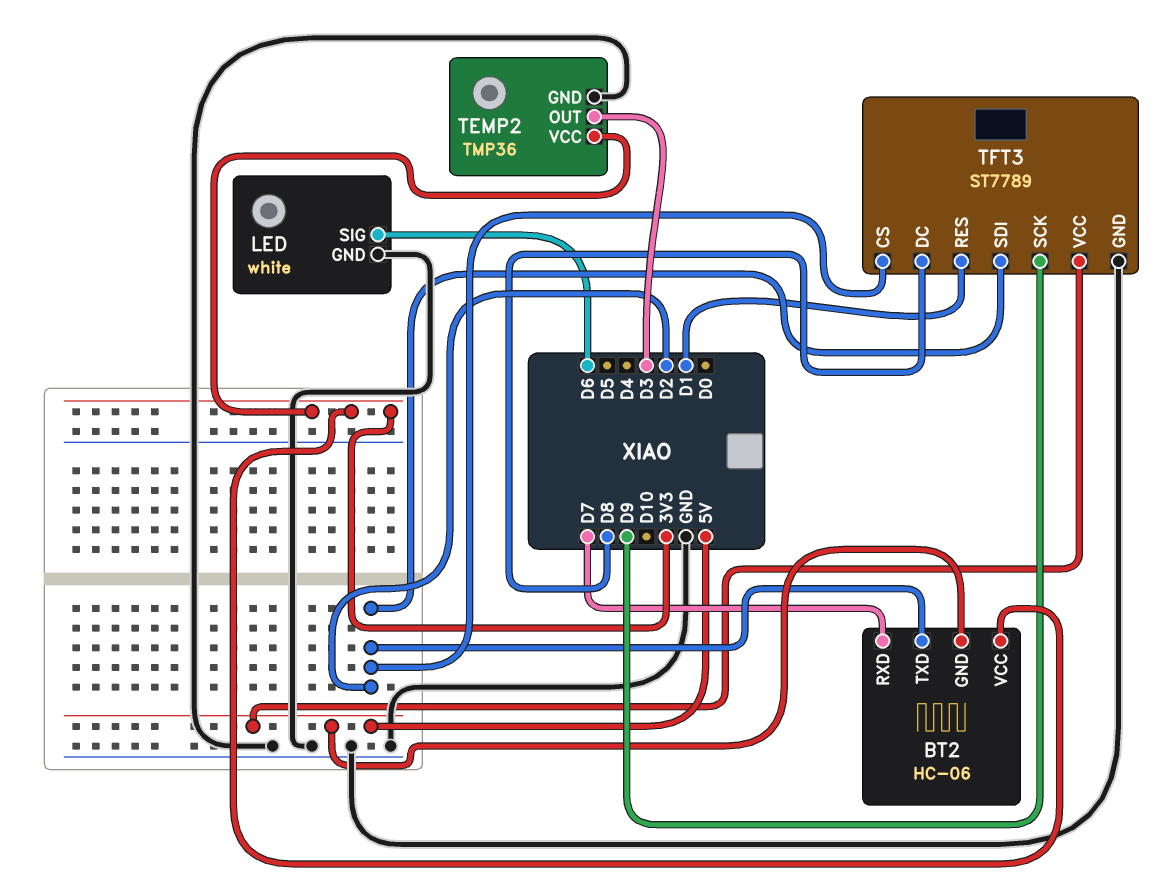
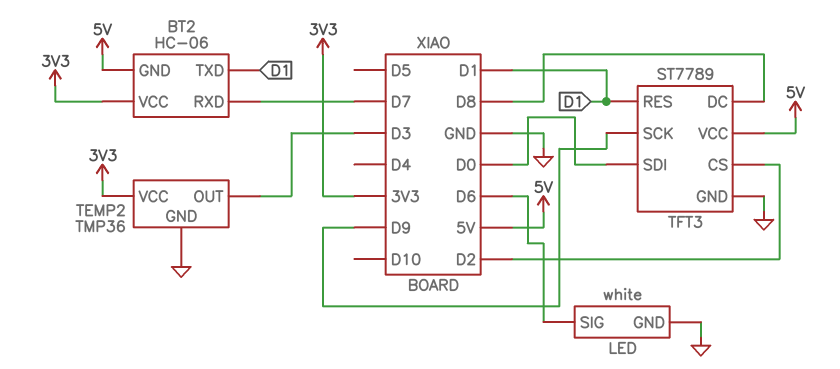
BT2 pin TXD: D2 -> D1
TFT3 pin SDI: D2 -> D0

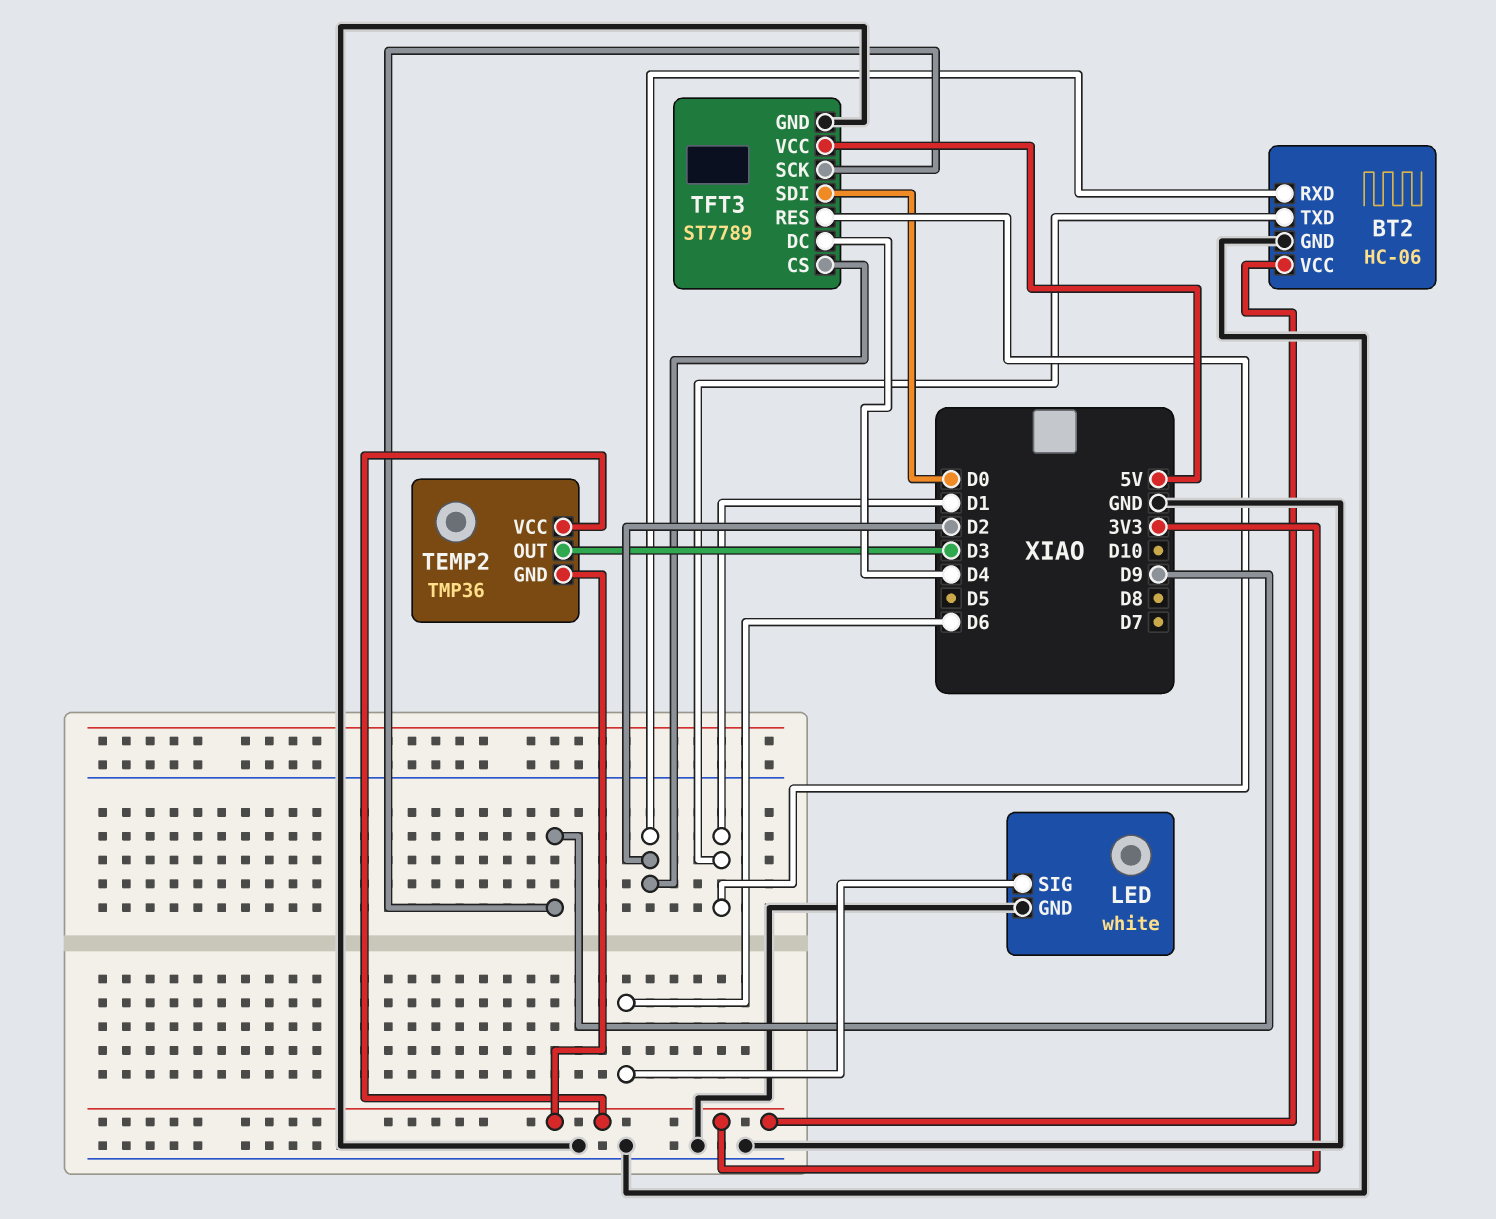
BT2 pin GND: 5V -> GND
BT2 pin RXD: D7 -> D2
TEMP2 pin GND: GND -> 3V3
TFT3 pin DC: D8 -> D4

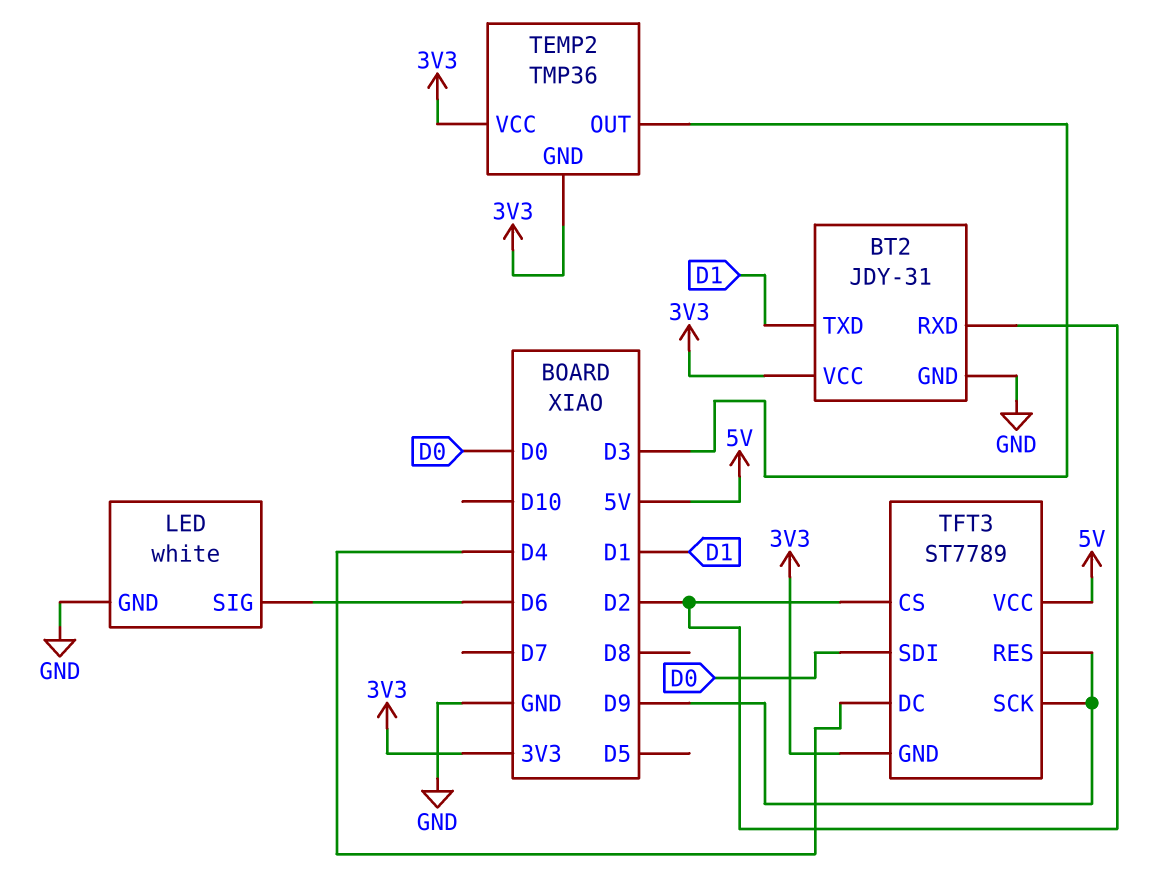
BT2: HC-06 -> JDY-31
TFT3 pin GND: GND -> 3V3
TFT3 pin RES: D1 -> D9

